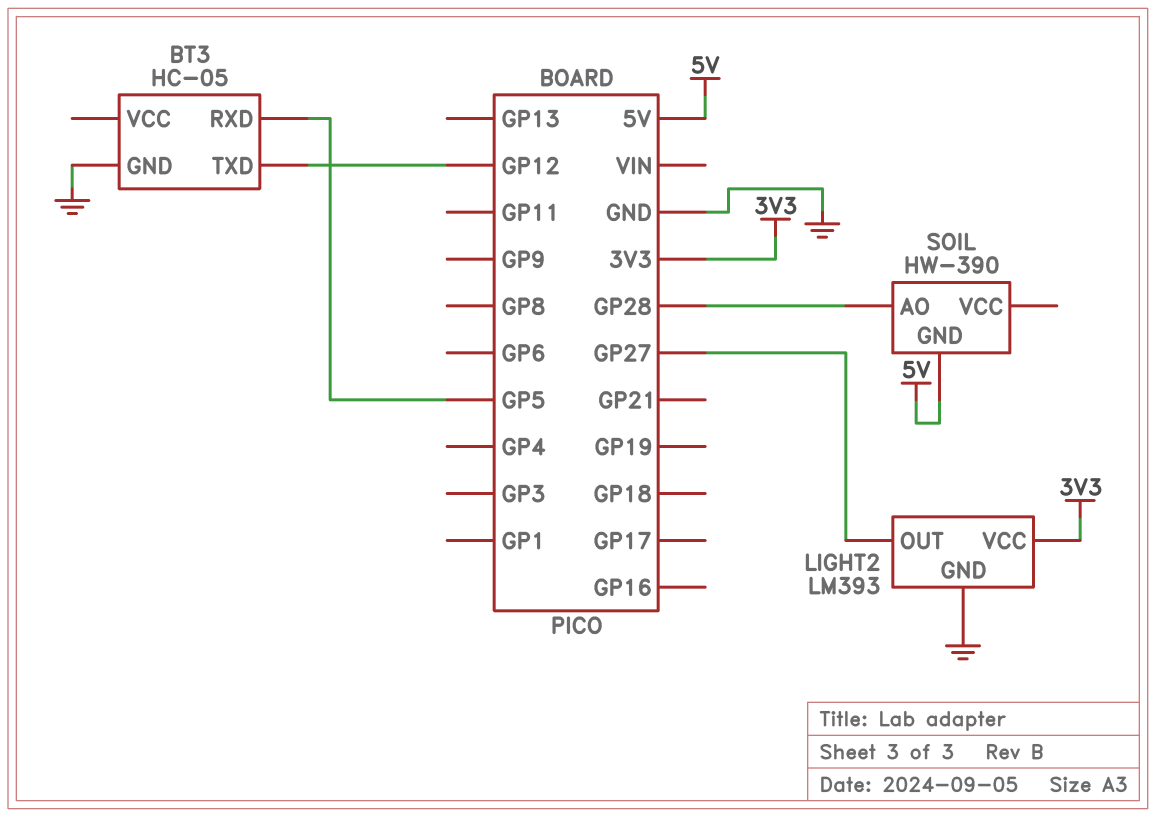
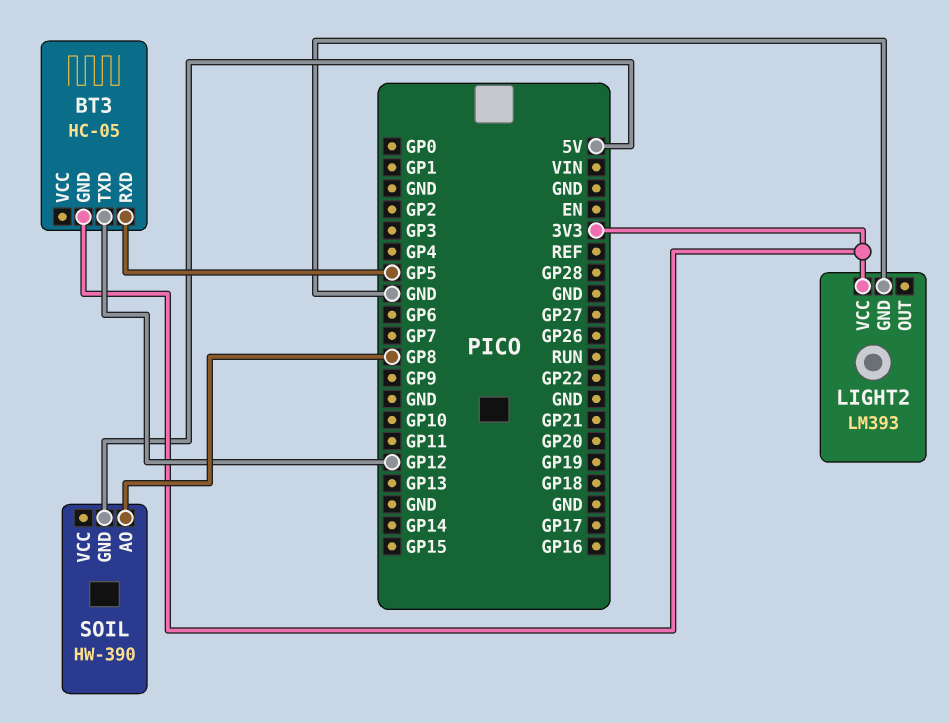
BT3 pin GND: GND -> 3V3
LIGHT2 pin OUT: GP27 -> none
SOIL pin AO: GP28 -> GP8

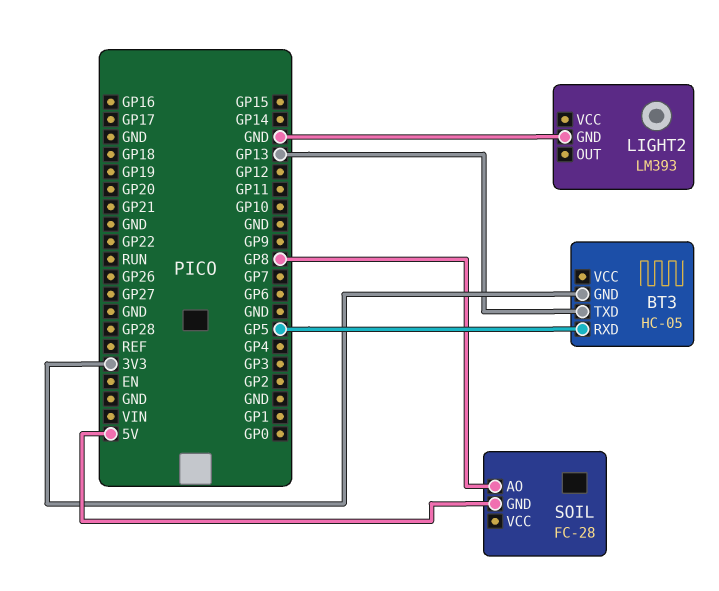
BT3 pin TXD: GP12 -> GP13
LIGHT2 pin VCC: 3V3 -> none
SOIL: HW-390 -> FC-28

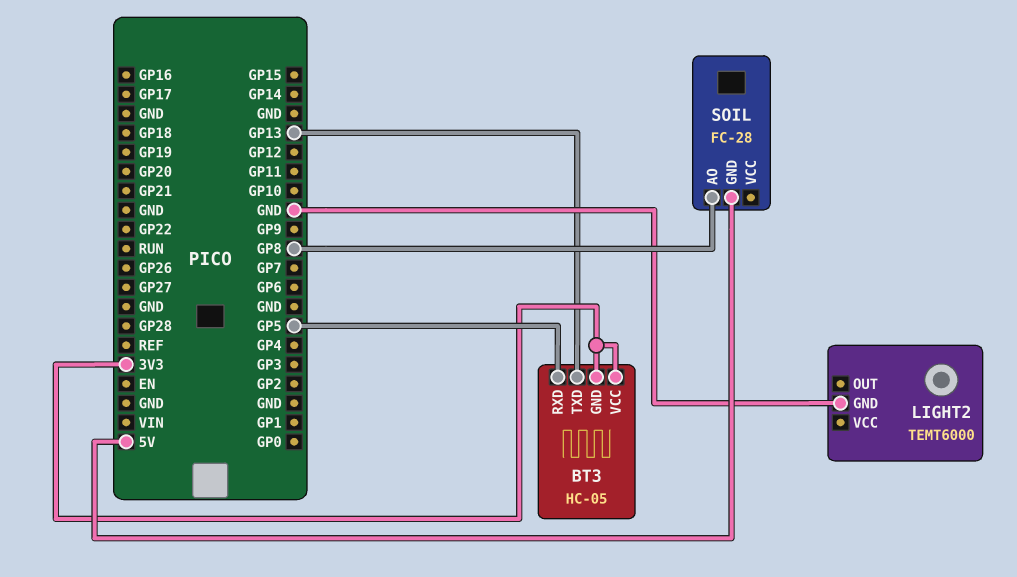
BT3 pin VCC: none -> 3V3
LIGHT2: LM393 -> TEMT6000

